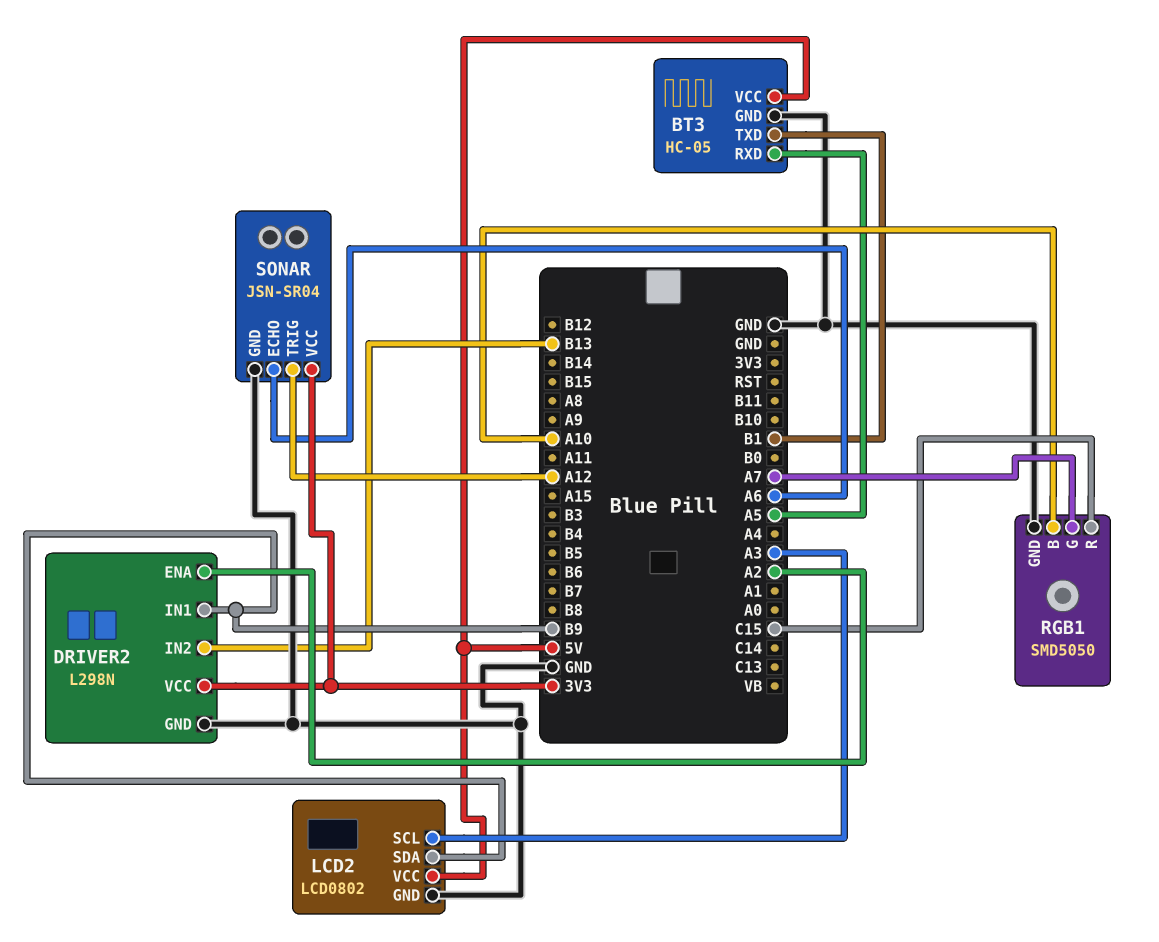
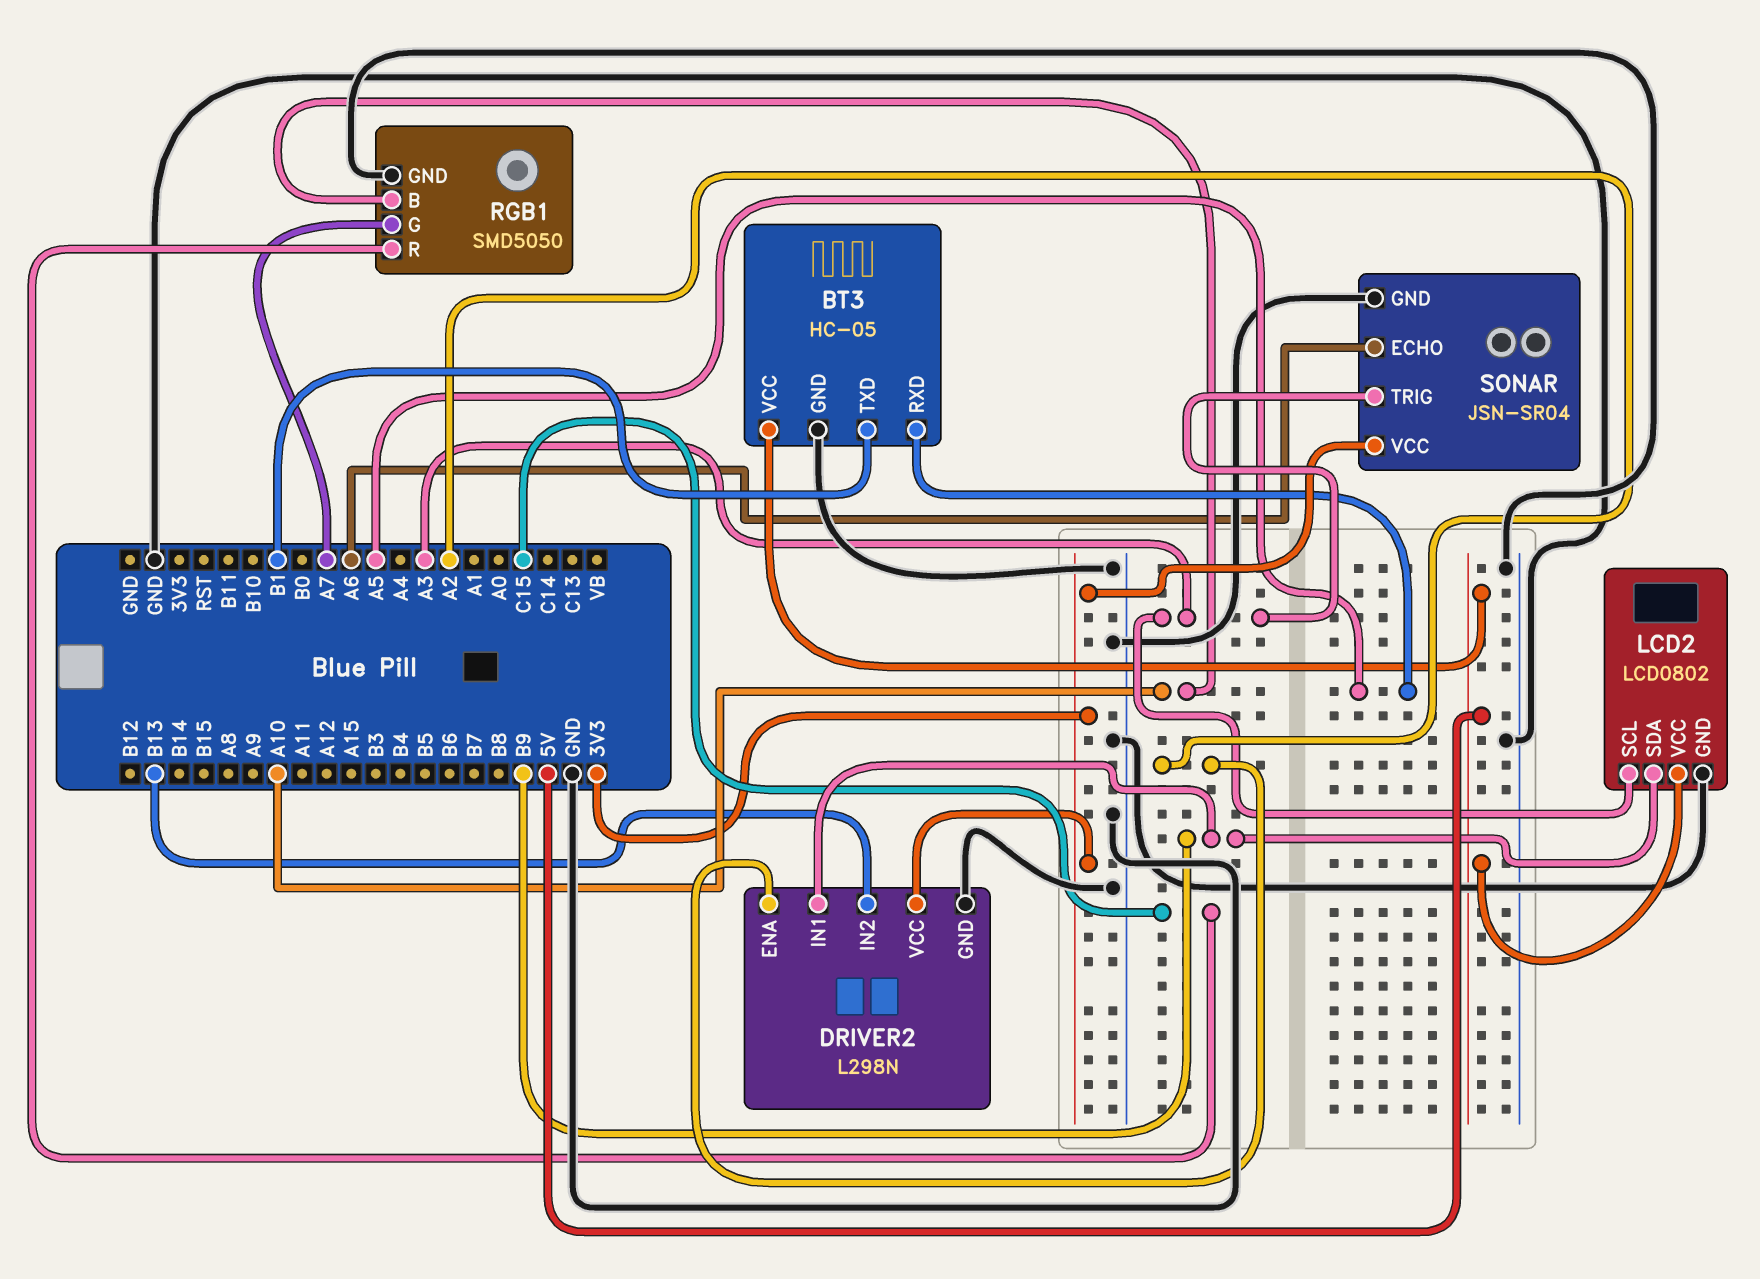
SONAR pin TRIG: A12 -> A3

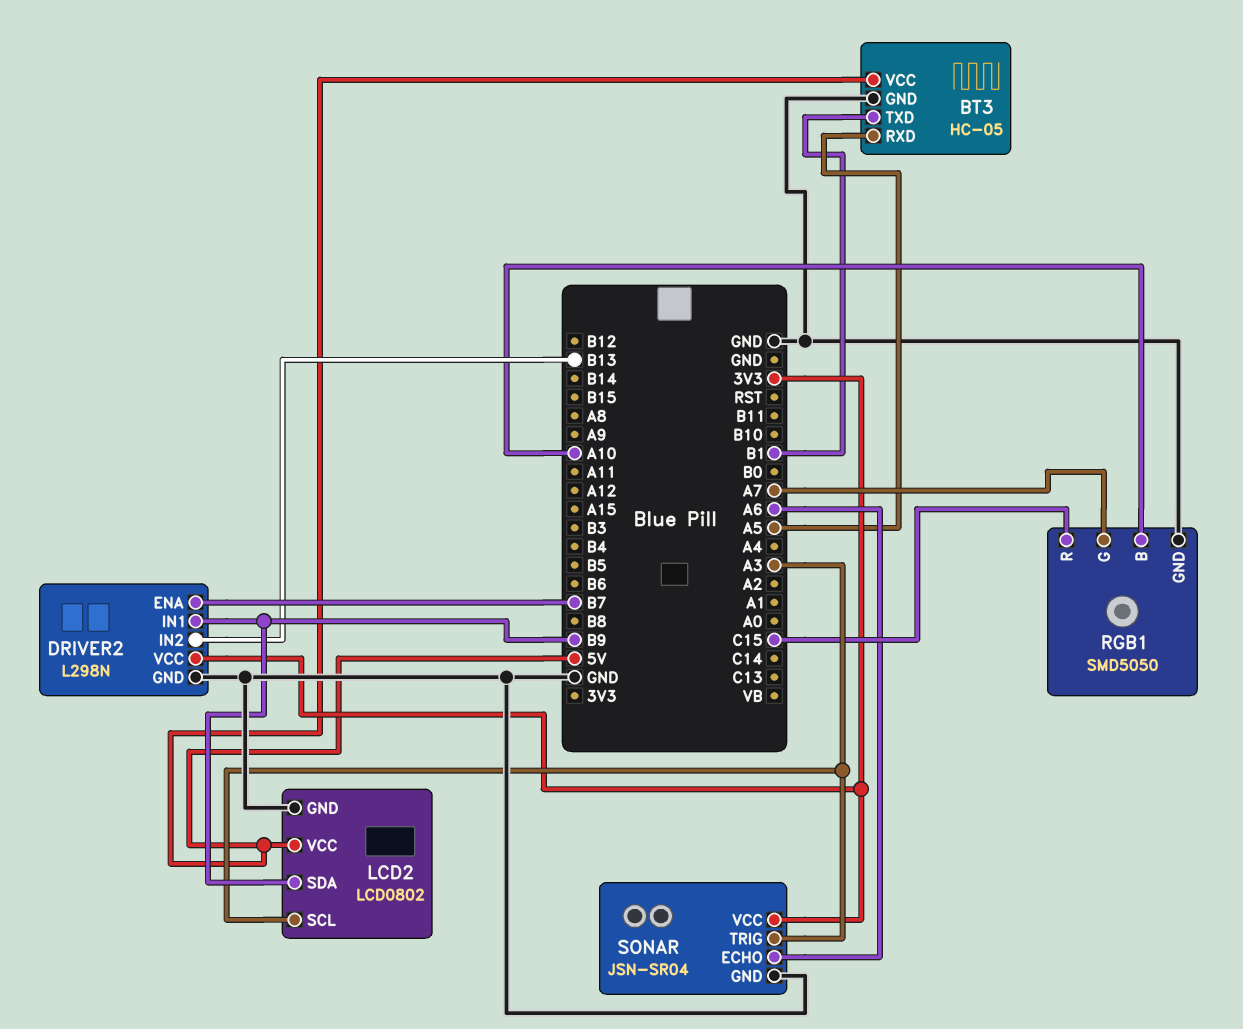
DRIVER2 pin ENA: A2 -> B7

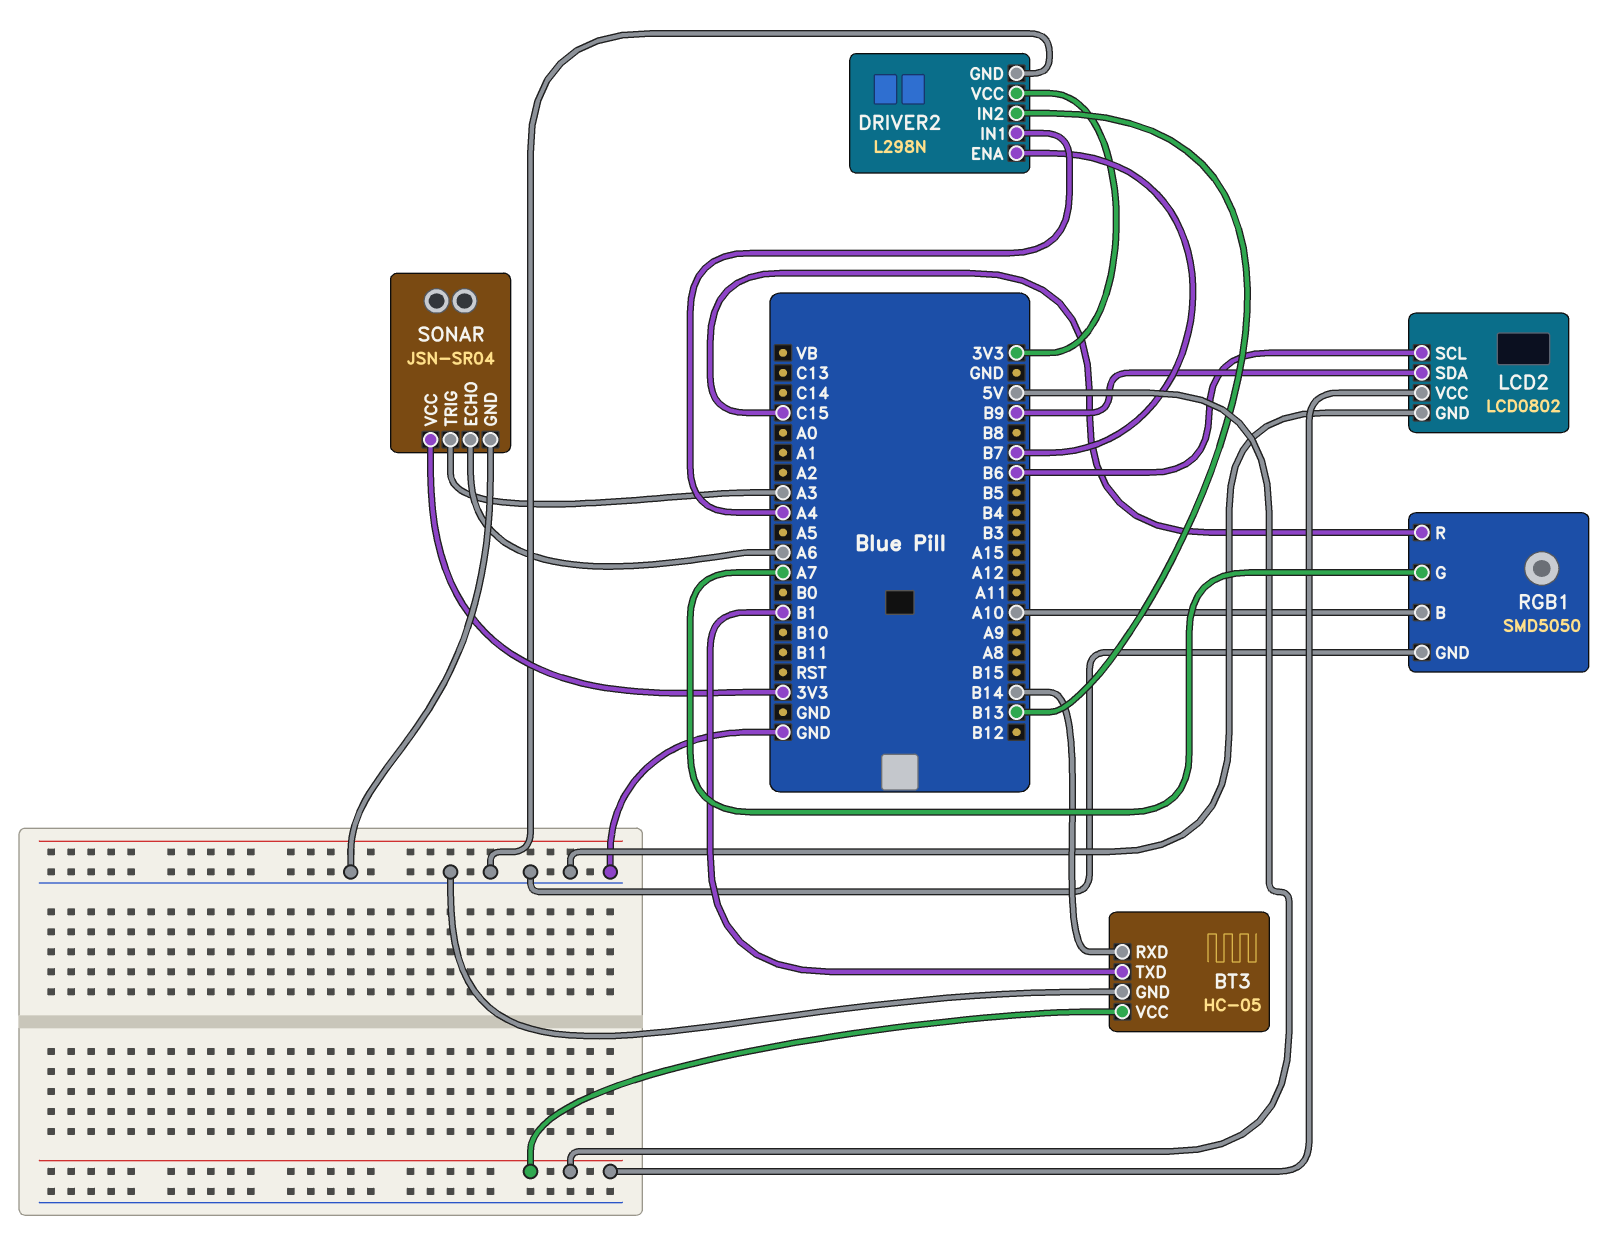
BT3 pin RXD: A5 -> B14
DRIVER2 pin IN1: B9 -> A4
LCD2 pin SCL: A3 -> B6

